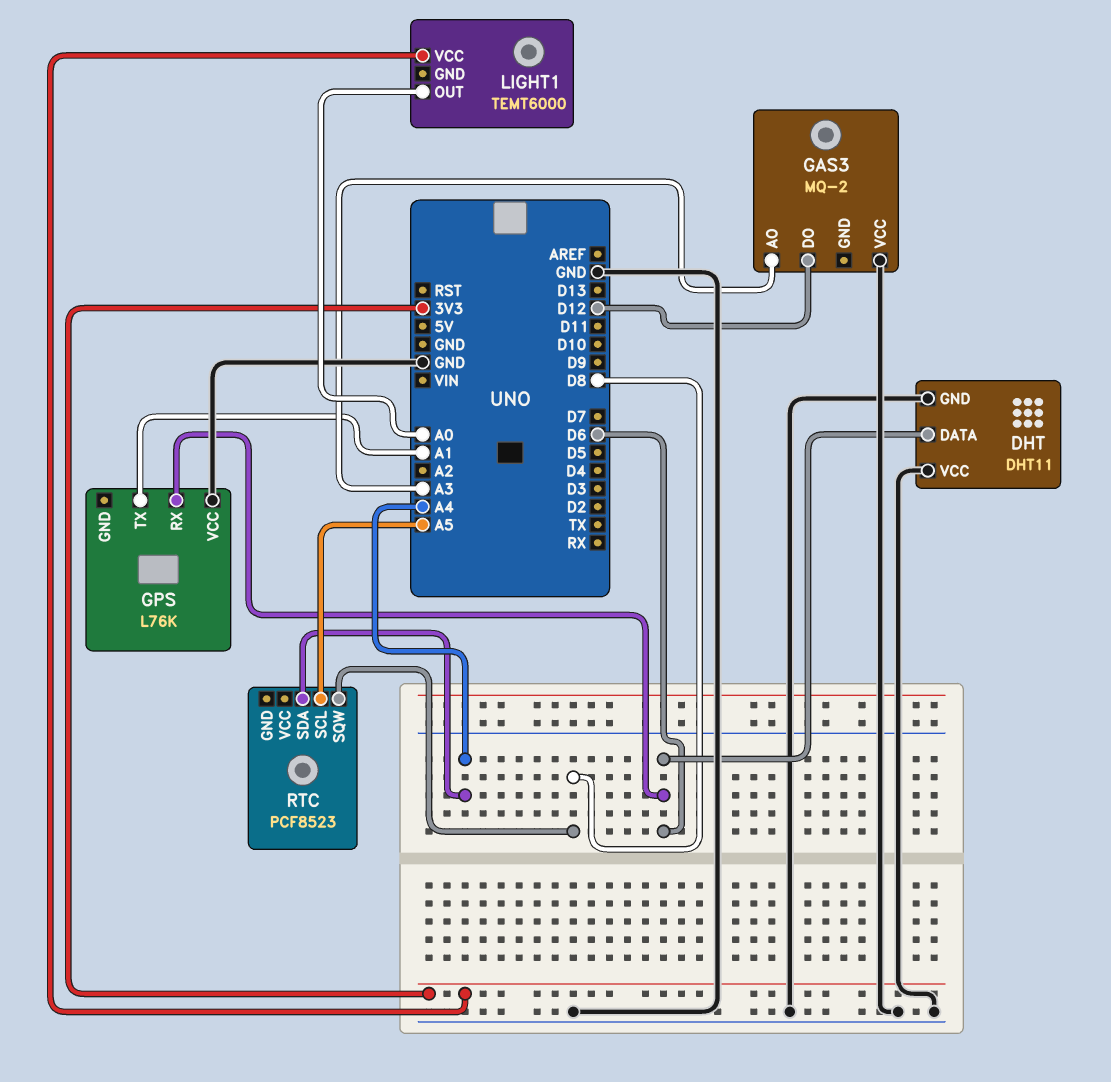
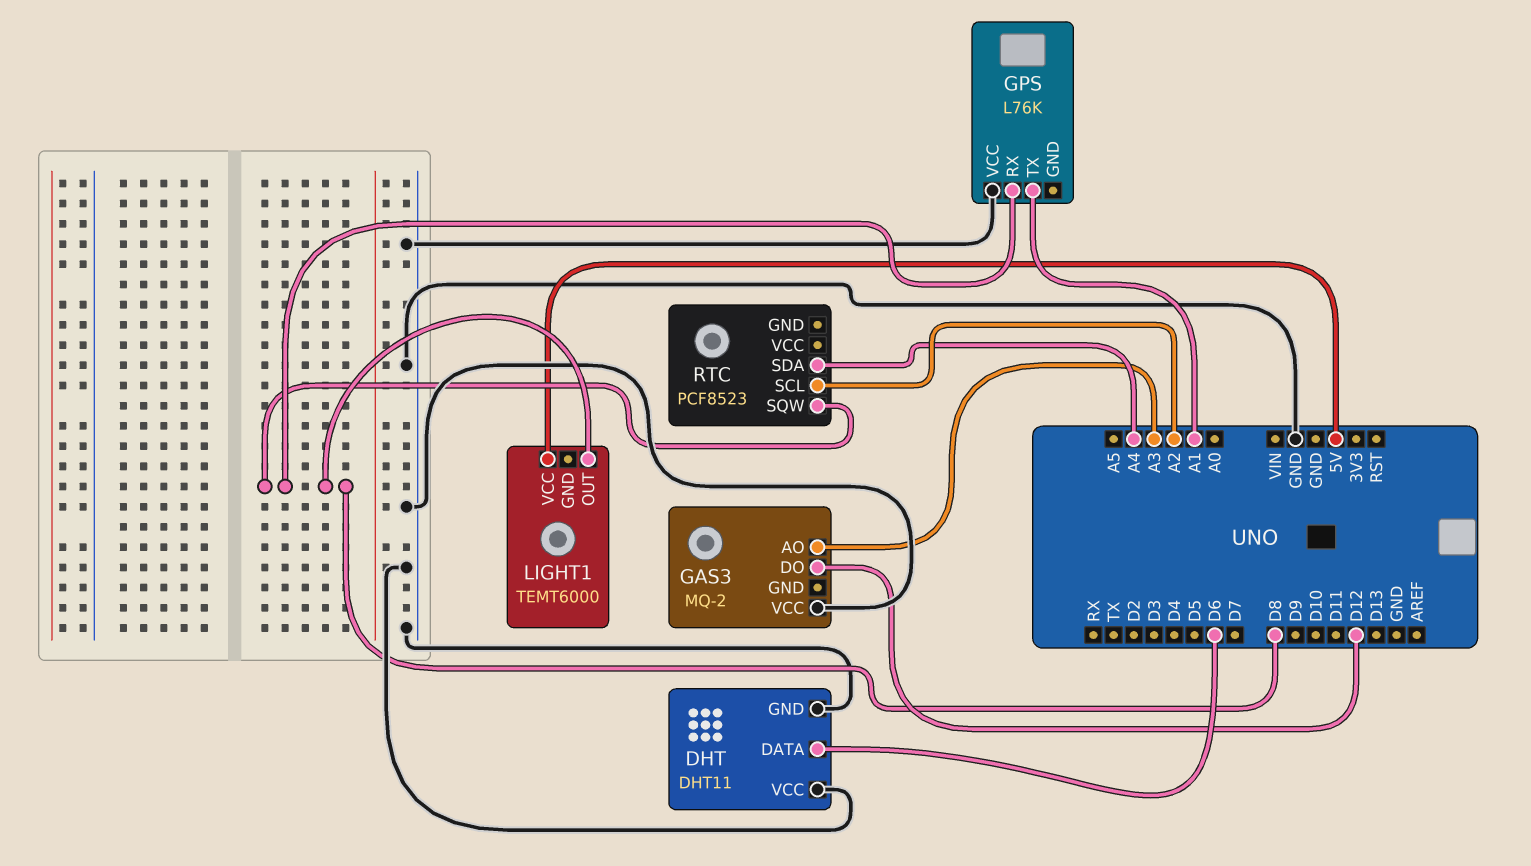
GPS pin RX: D6 -> D8
LIGHT1 pin OUT: A0 -> D8
LIGHT1 pin VCC: 3V3 -> 5V
RTC pin SCL: A5 -> A2

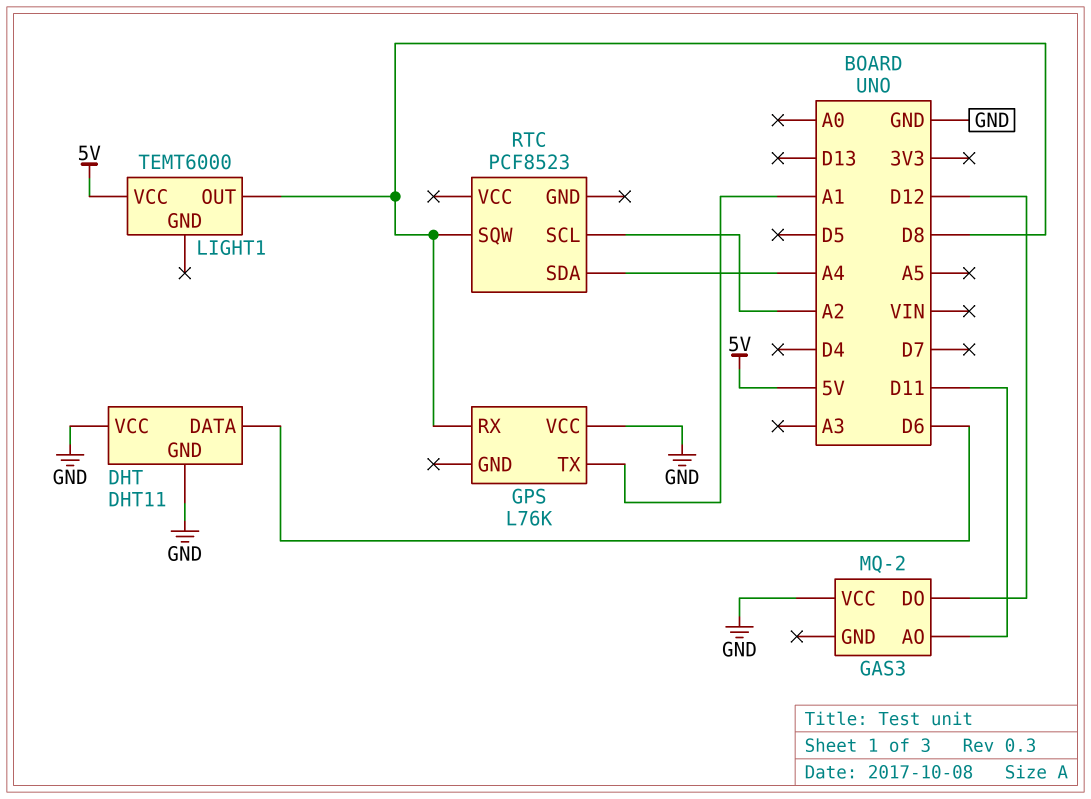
GAS3 pin AO: A3 -> D11

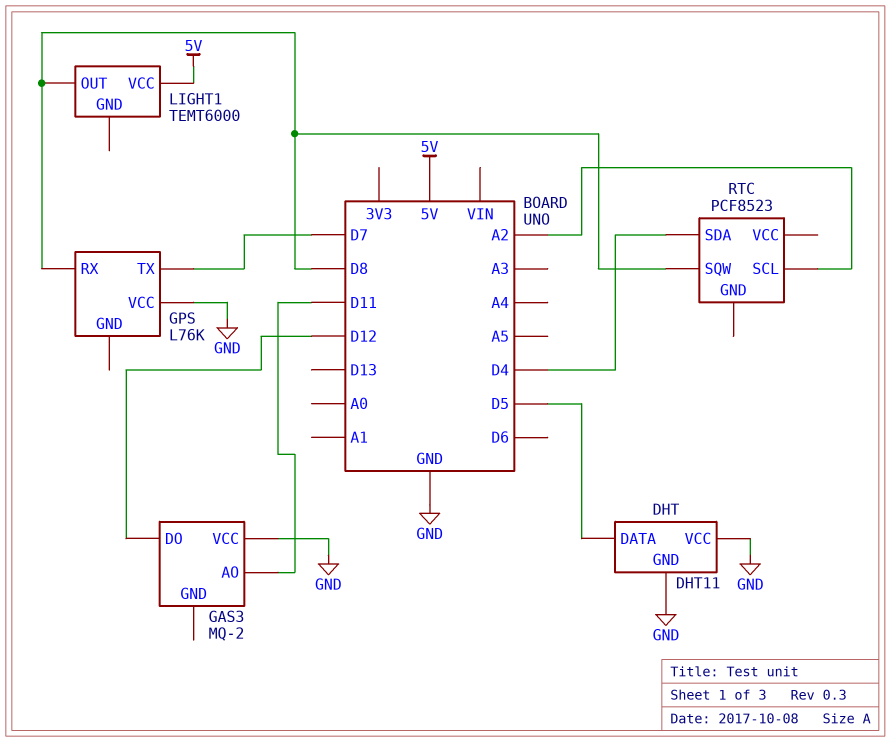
DHT pin DATA: D6 -> D5
GPS pin TX: A1 -> D7
RTC pin SDA: A4 -> D4

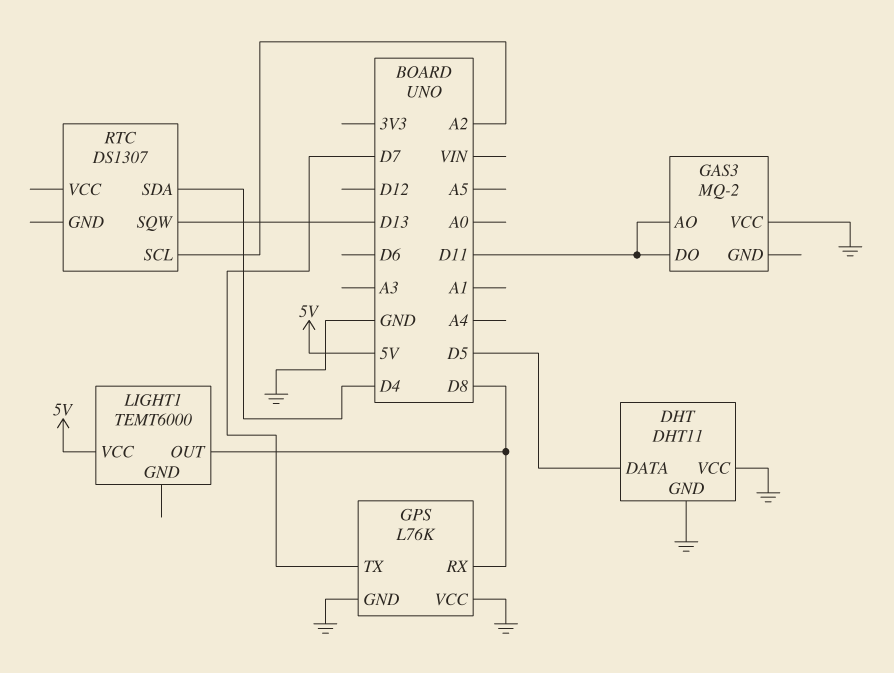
GAS3 pin DO: D12 -> D11
GPS pin GND: none -> GND
RTC: PCF8523 -> DS1307
RTC pin SQW: D8 -> D13

